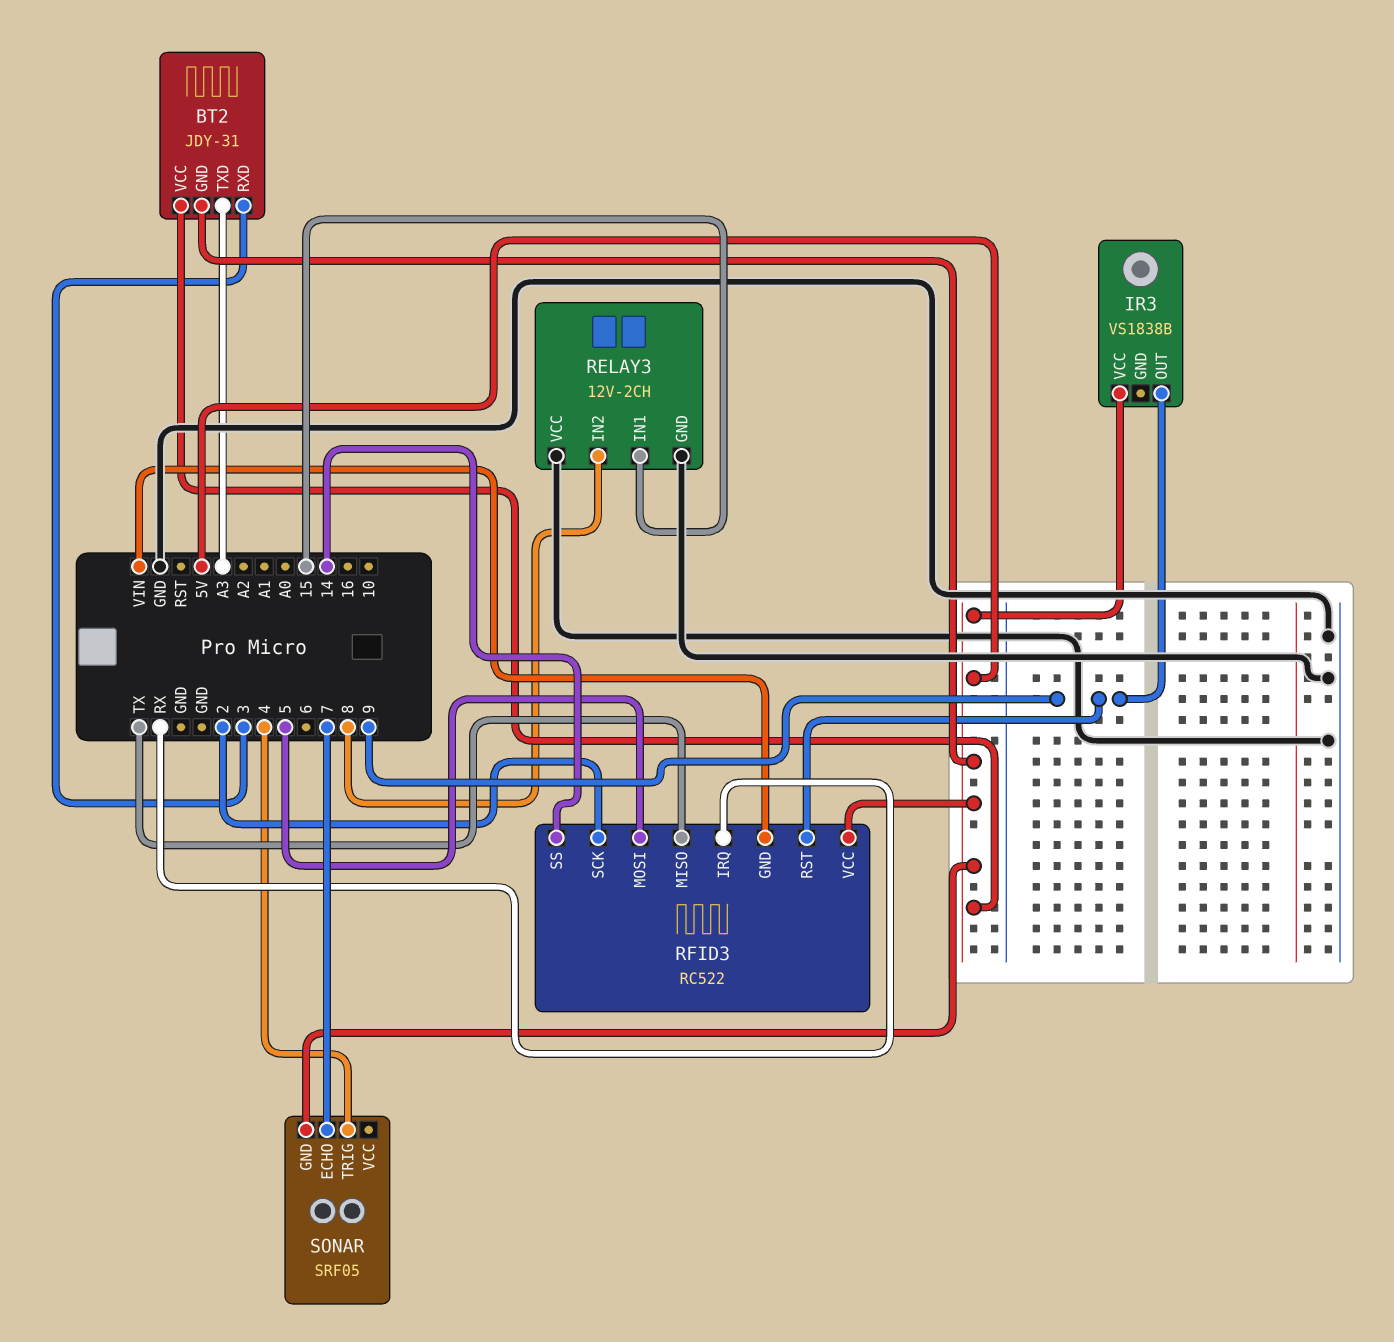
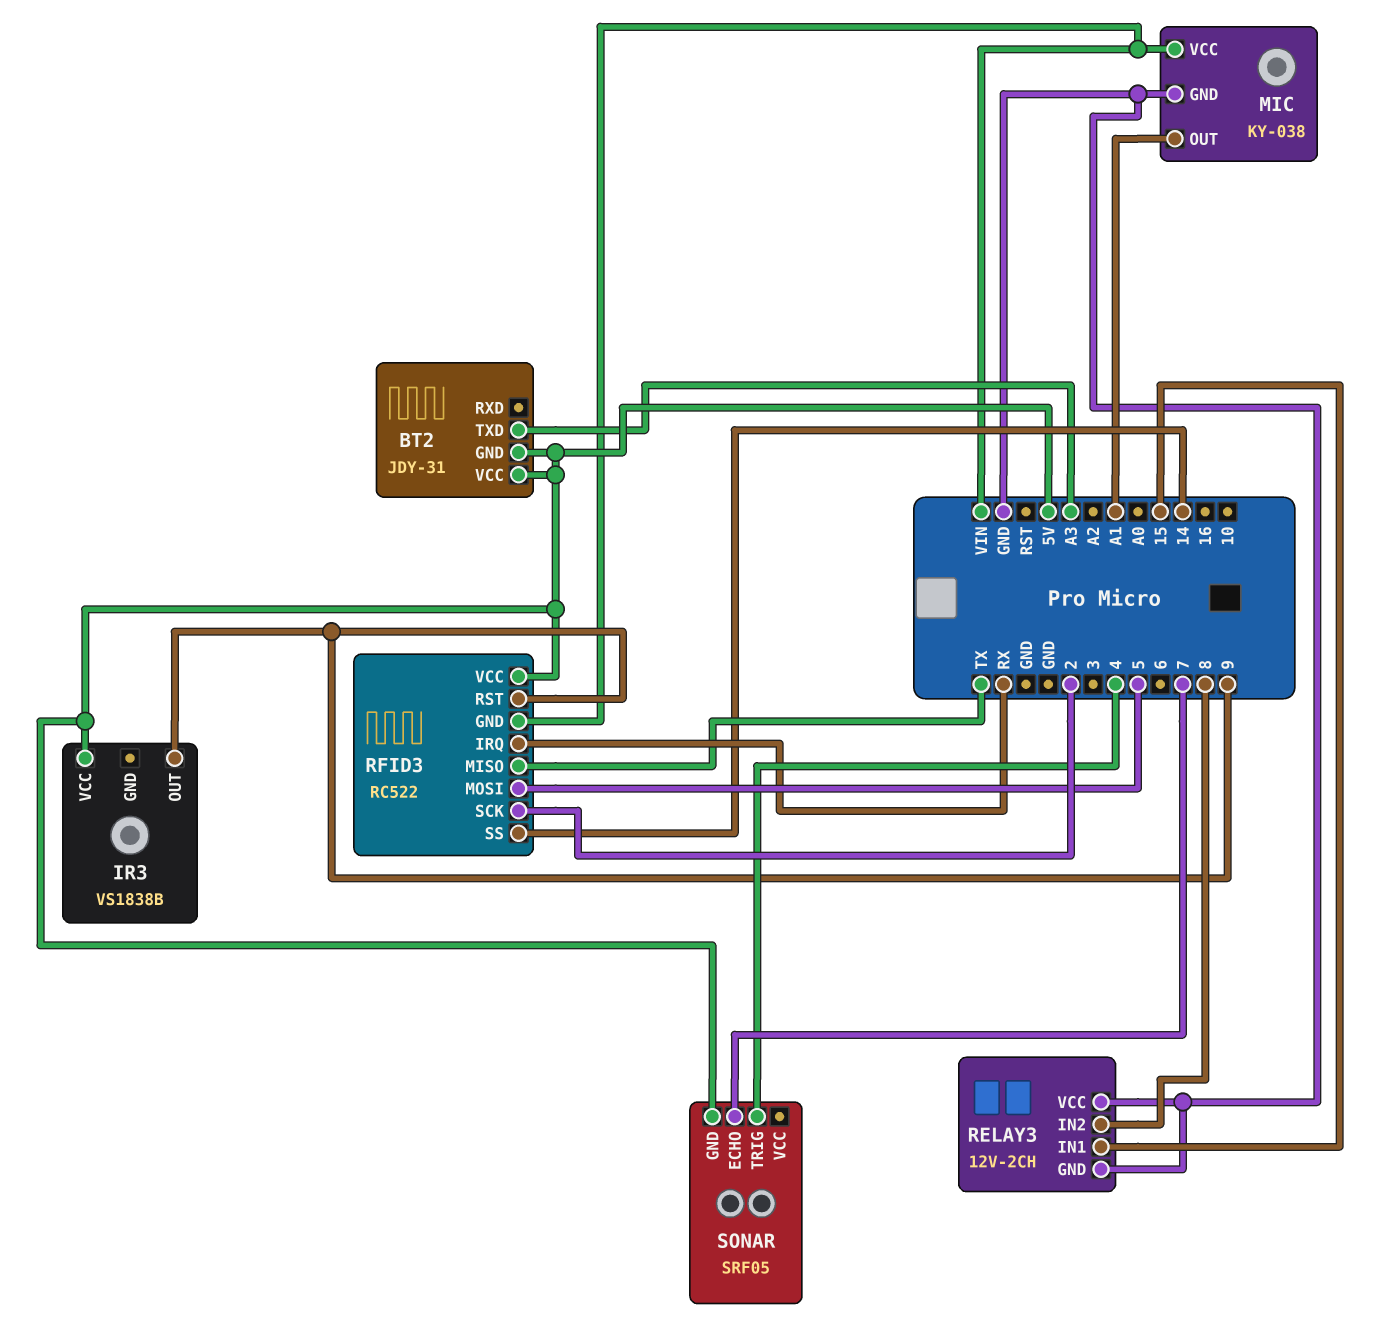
BT2 pin RXD: 3 -> none
MIC: none -> KY-038
MIC pin GND: none -> GND
MIC pin OUT: none -> A1
MIC pin VCC: none -> VIN

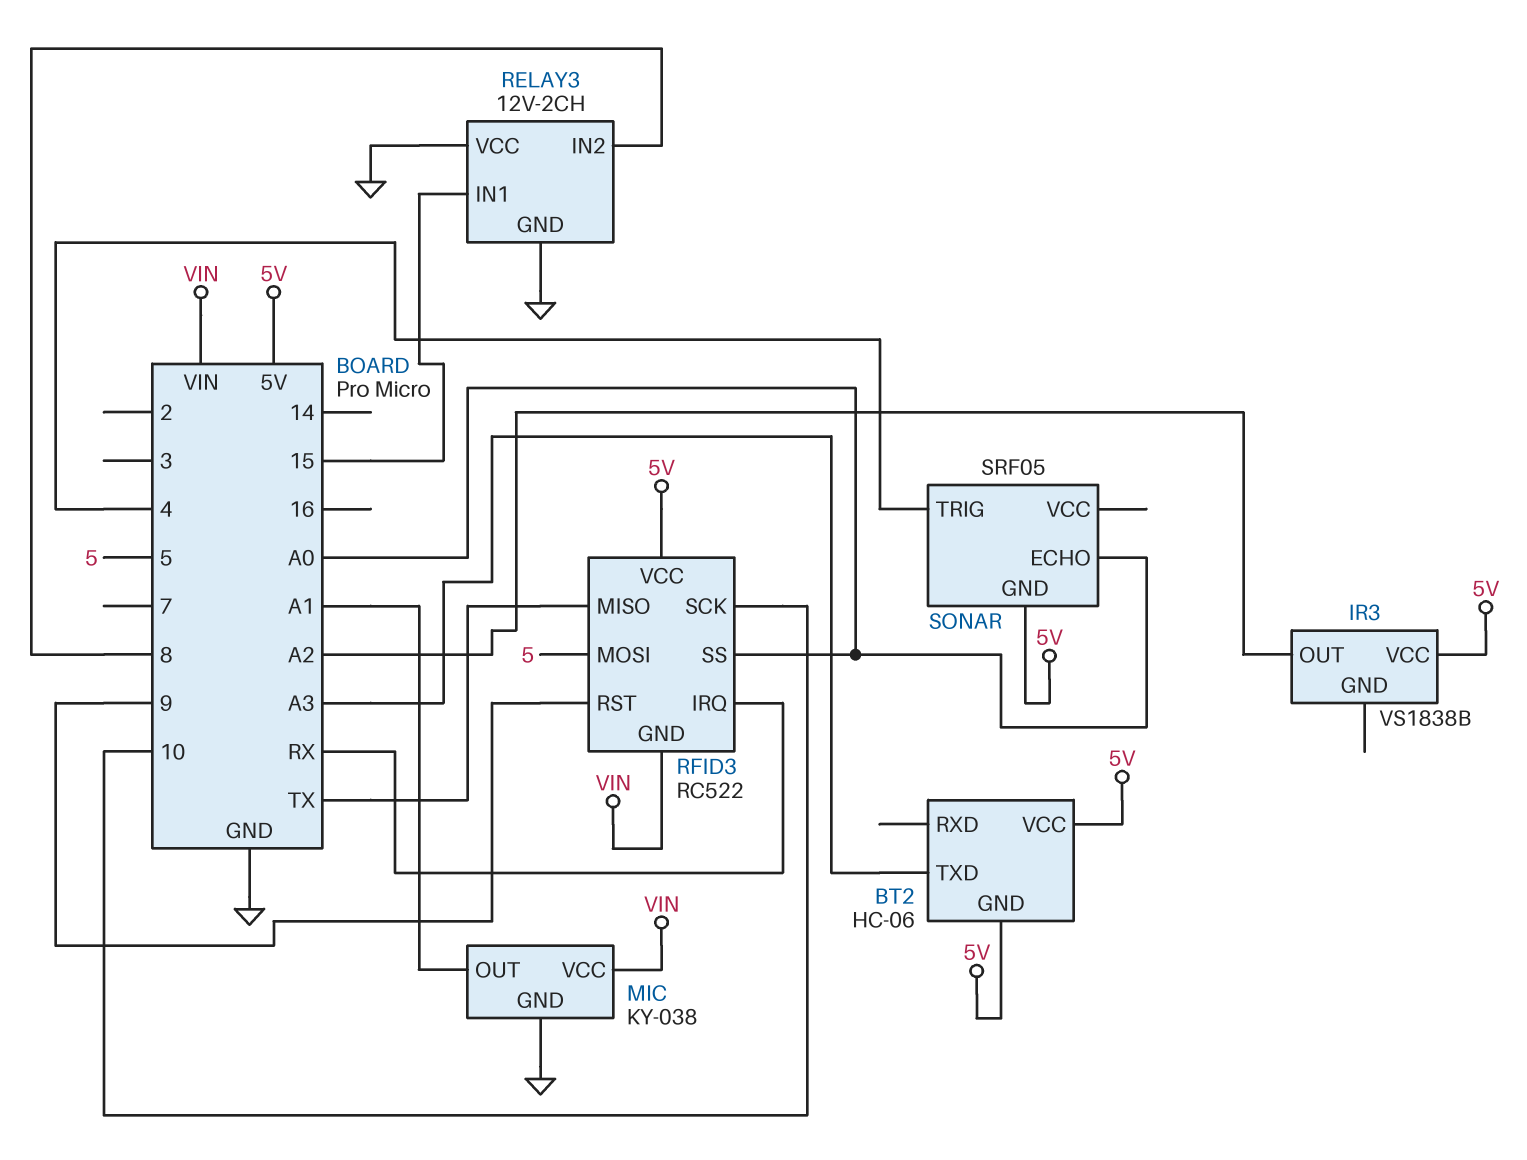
BT2: JDY-31 -> HC-06
IR3 pin OUT: 9 -> A2
RFID3 pin SCK: 2 -> 10
RFID3 pin SS: 14 -> A0
SONAR pin ECHO: 7 -> A0

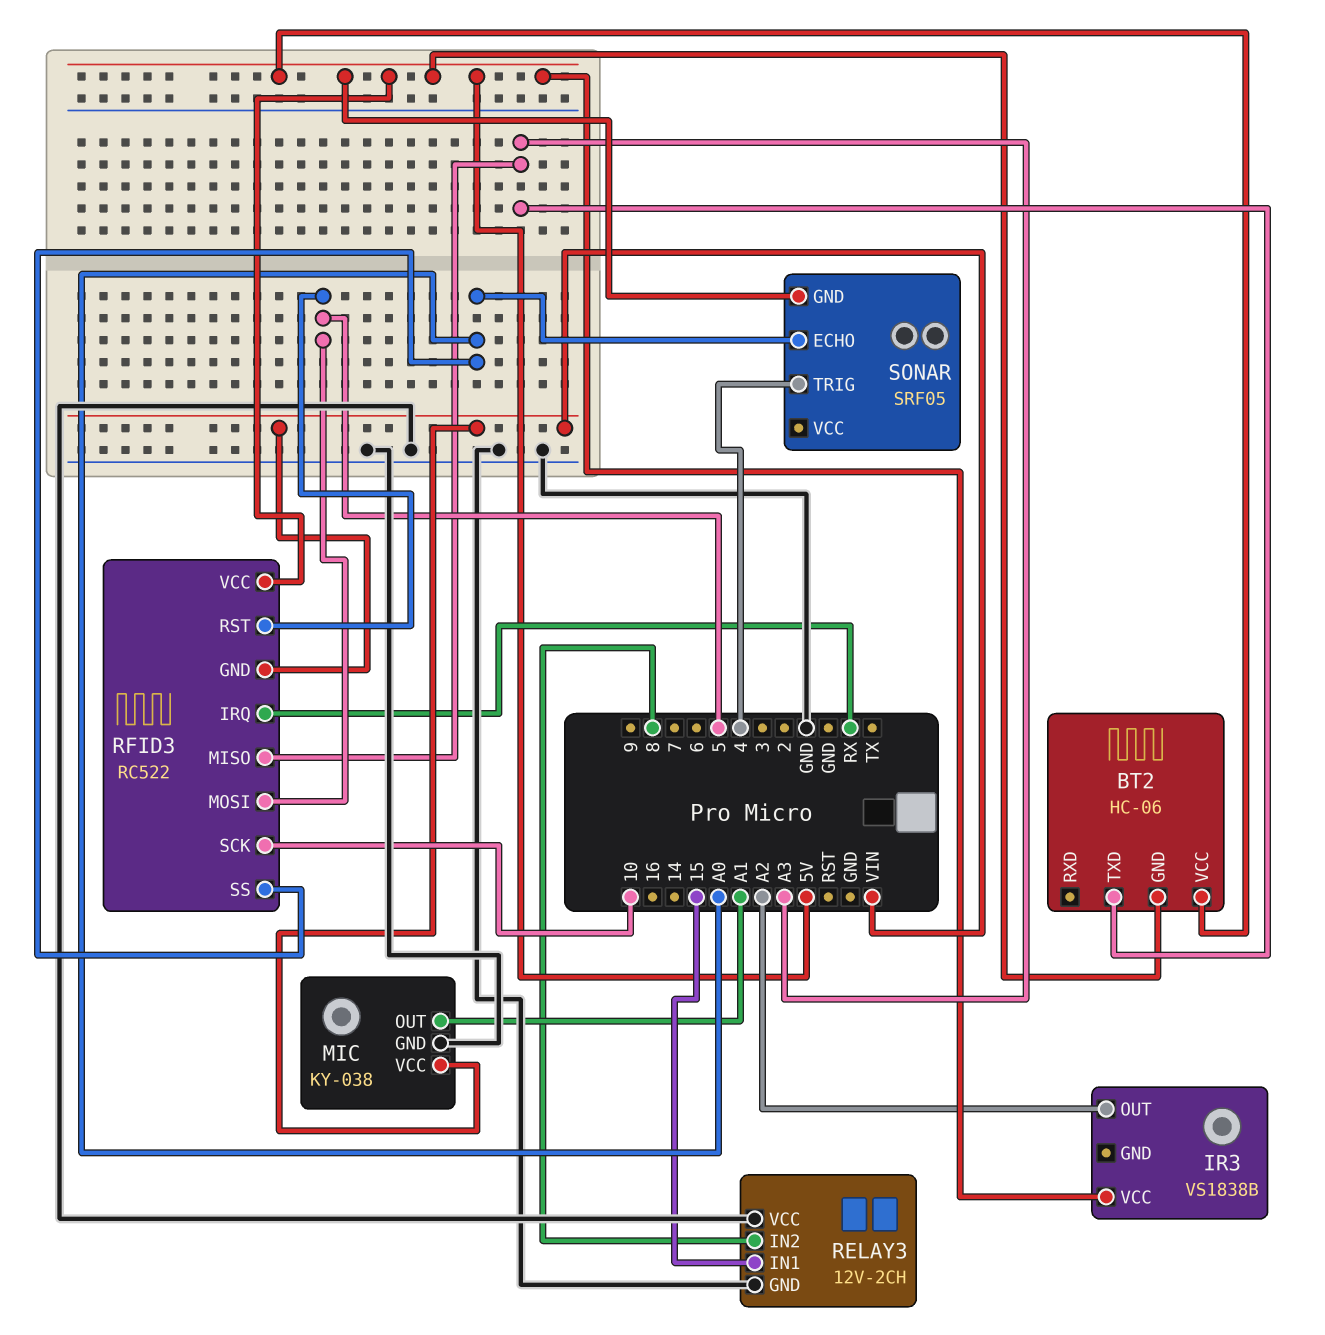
RFID3 pin MISO: TX -> A3
RFID3 pin RST: 9 -> 5

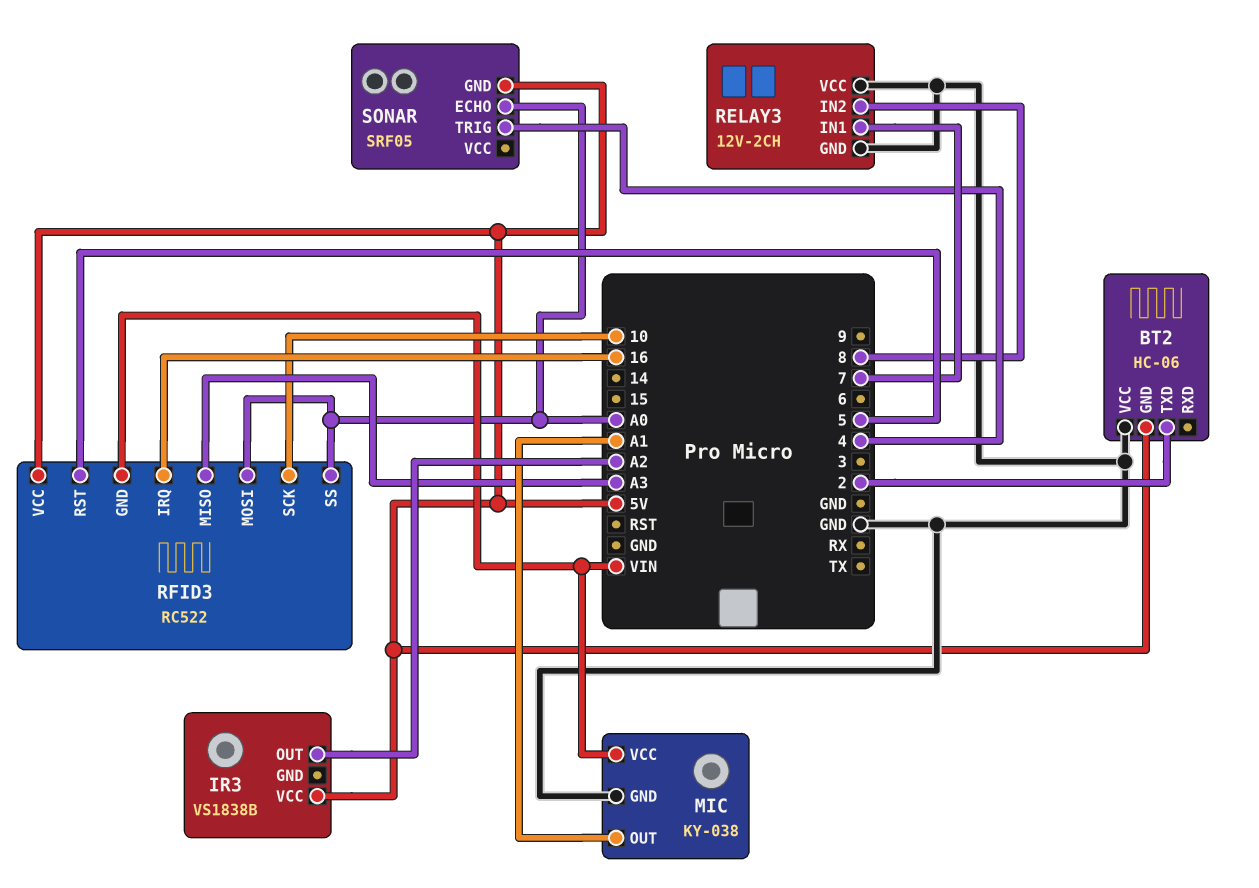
BT2 pin TXD: A3 -> 2
BT2 pin VCC: 5V -> GND
RELAY3 pin IN1: 15 -> 7
RFID3 pin IRQ: RX -> 16
RFID3 pin MOSI: 5 -> A0

